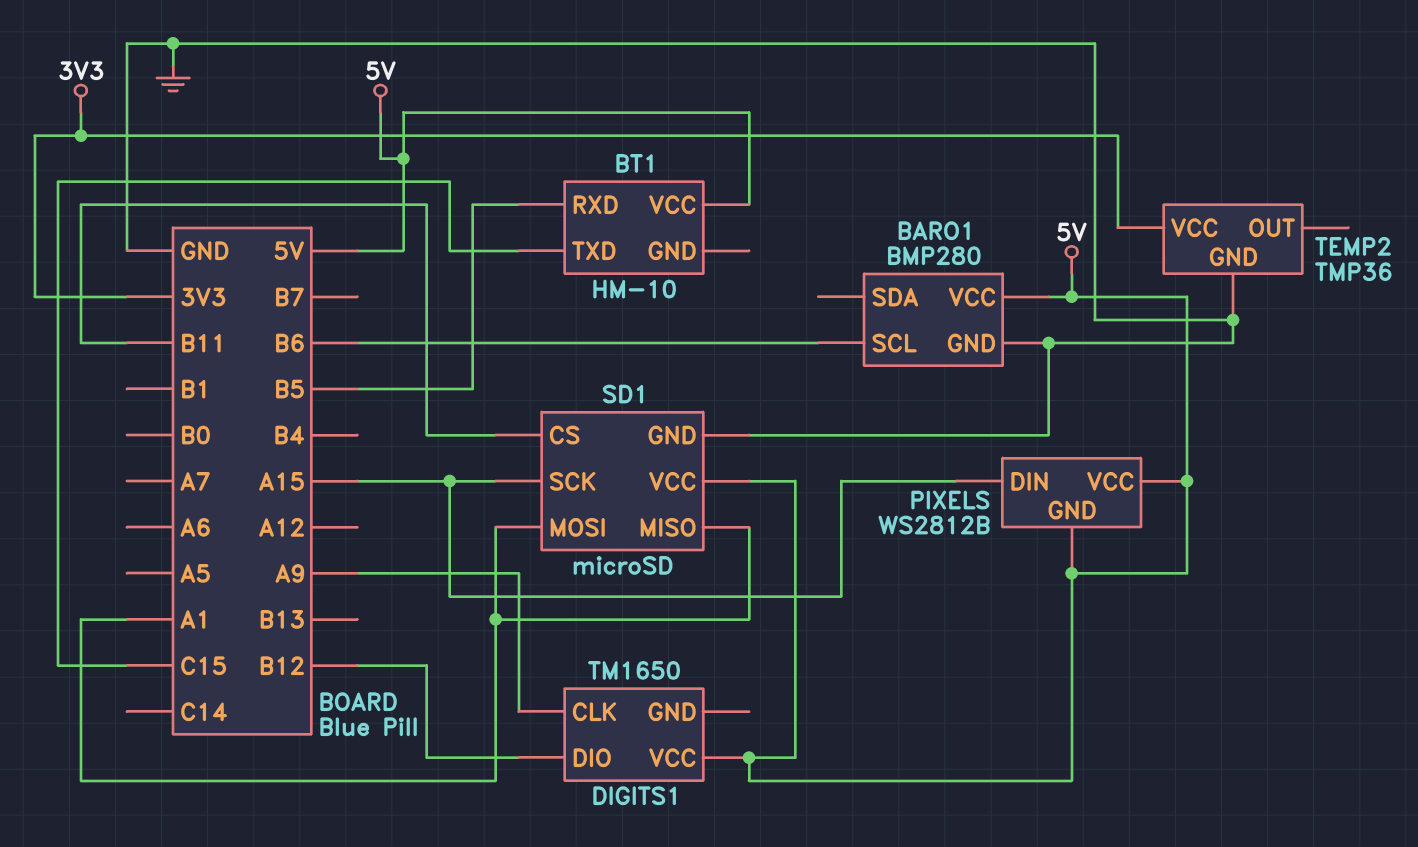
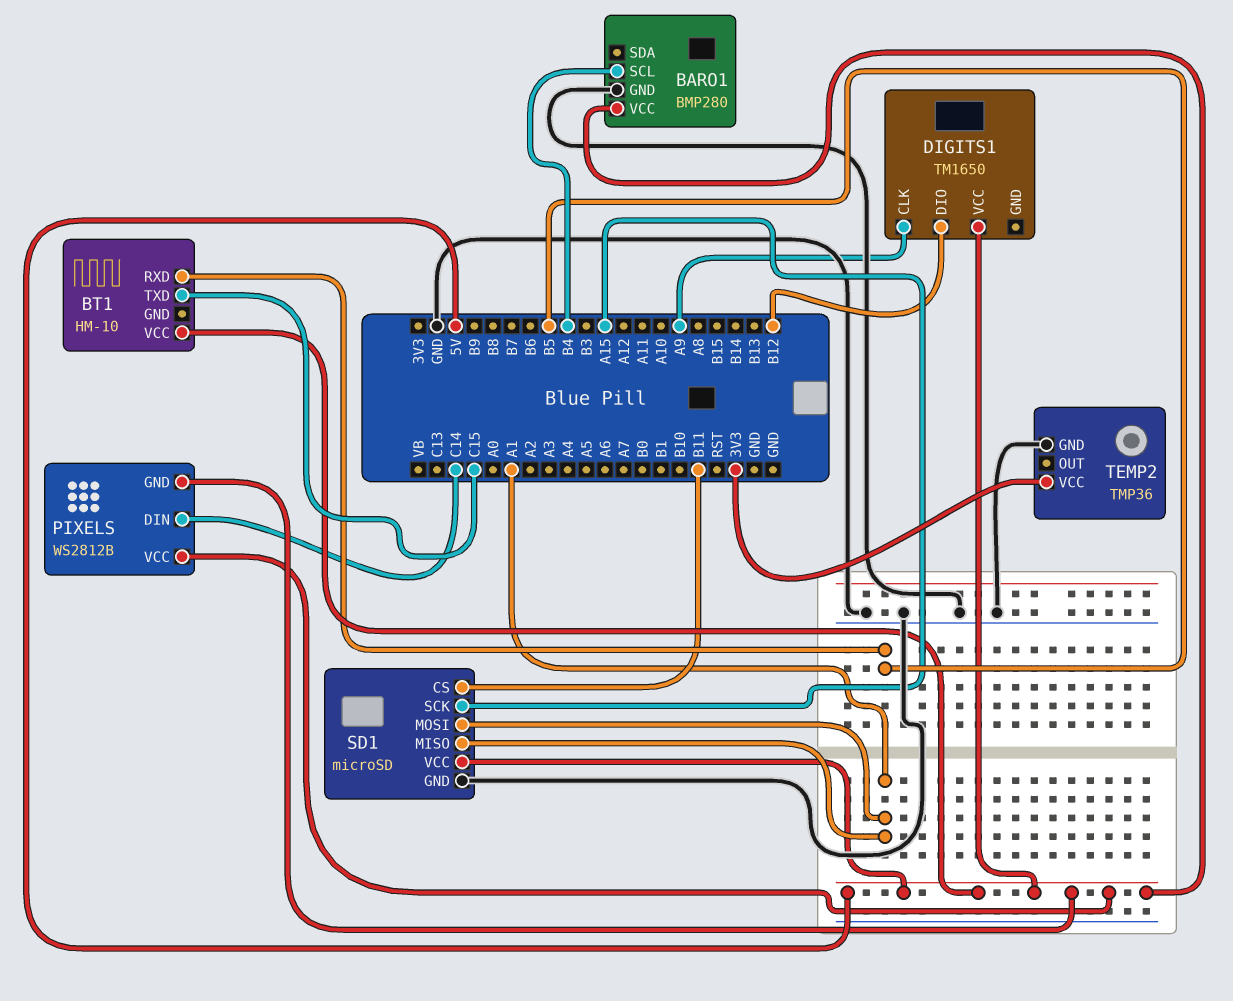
BARO1 pin SCL: B6 -> B4
PIXELS pin DIN: A15 -> C14

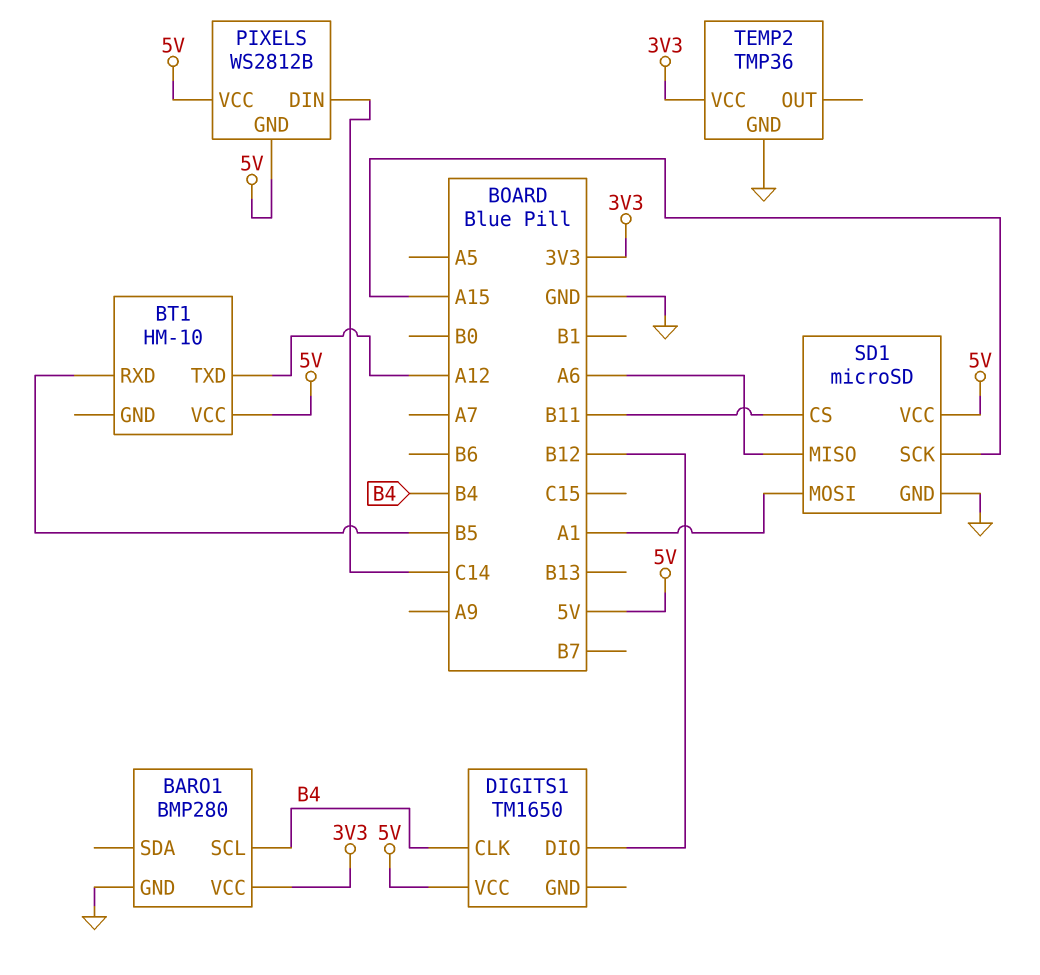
BARO1 pin VCC: 5V -> 3V3
BT1 pin TXD: C15 -> A12
DIGITS1 pin CLK: A9 -> B4
SD1 pin MISO: A1 -> A6

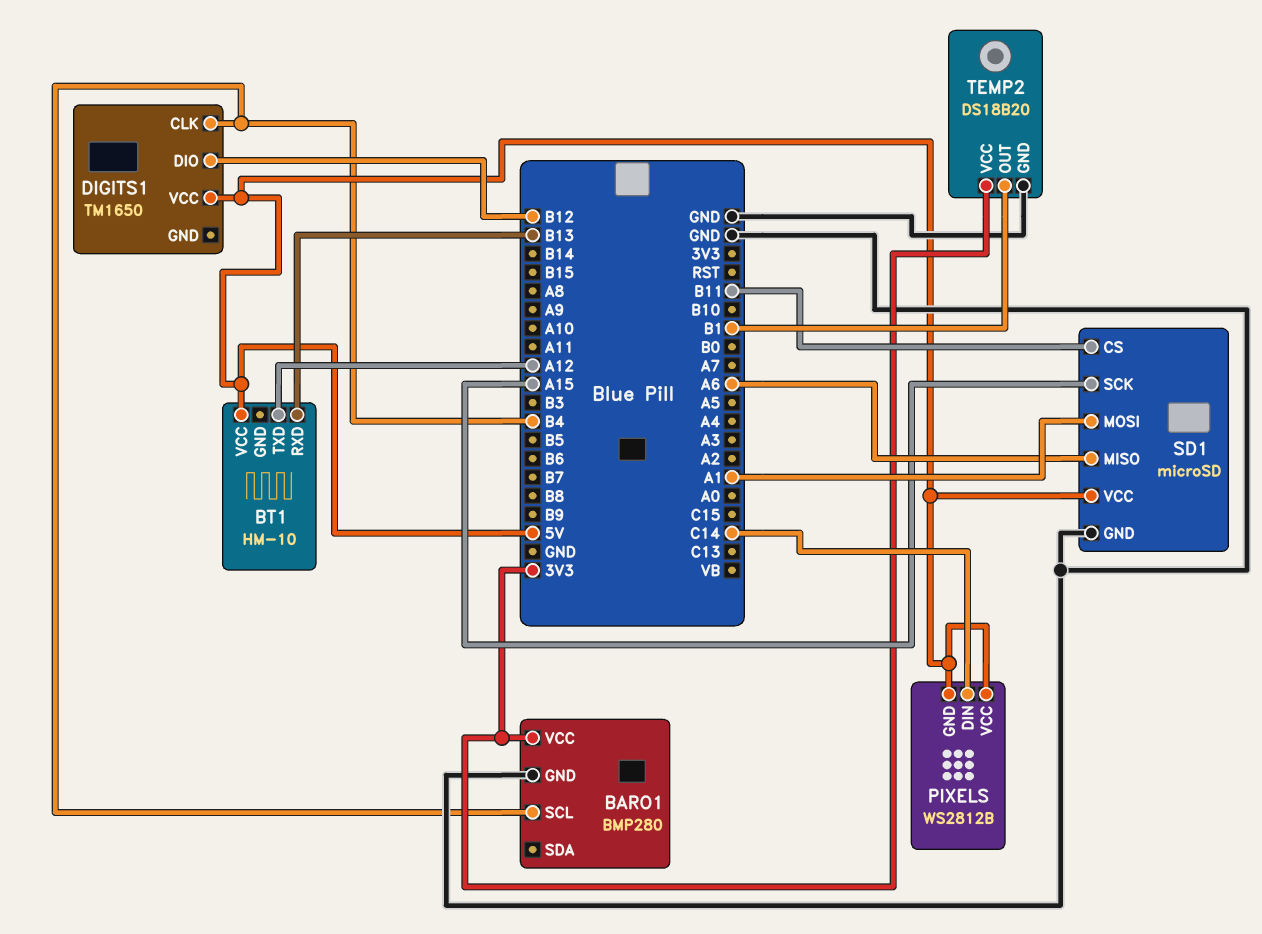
BT1 pin RXD: B5 -> B13
TEMP2: TMP36 -> DS18B20
TEMP2 pin OUT: none -> B1

